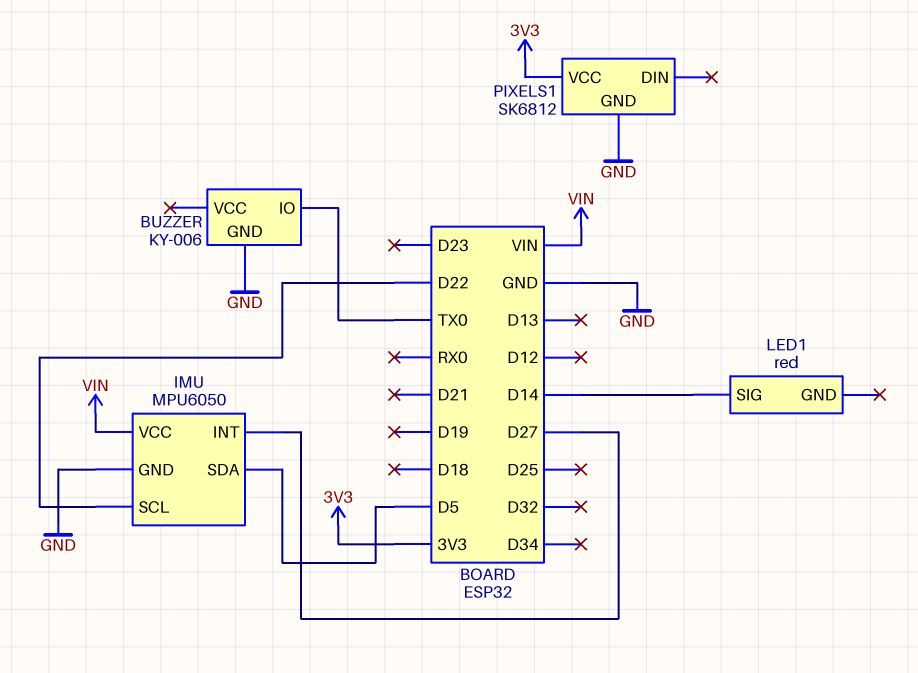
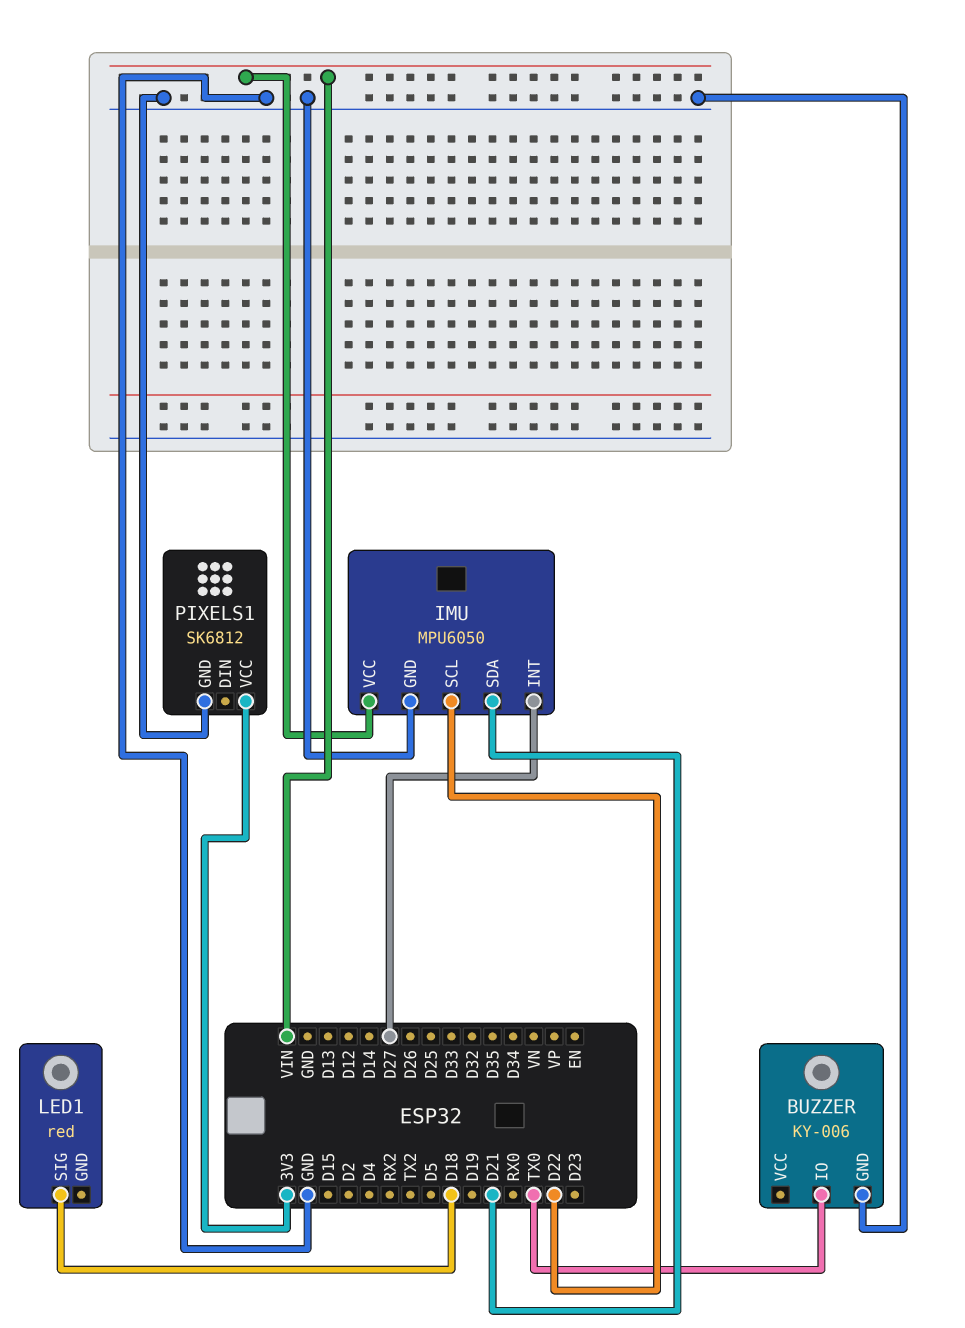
IMU pin SDA: D5 -> D21
LED1 pin SIG: D14 -> D18

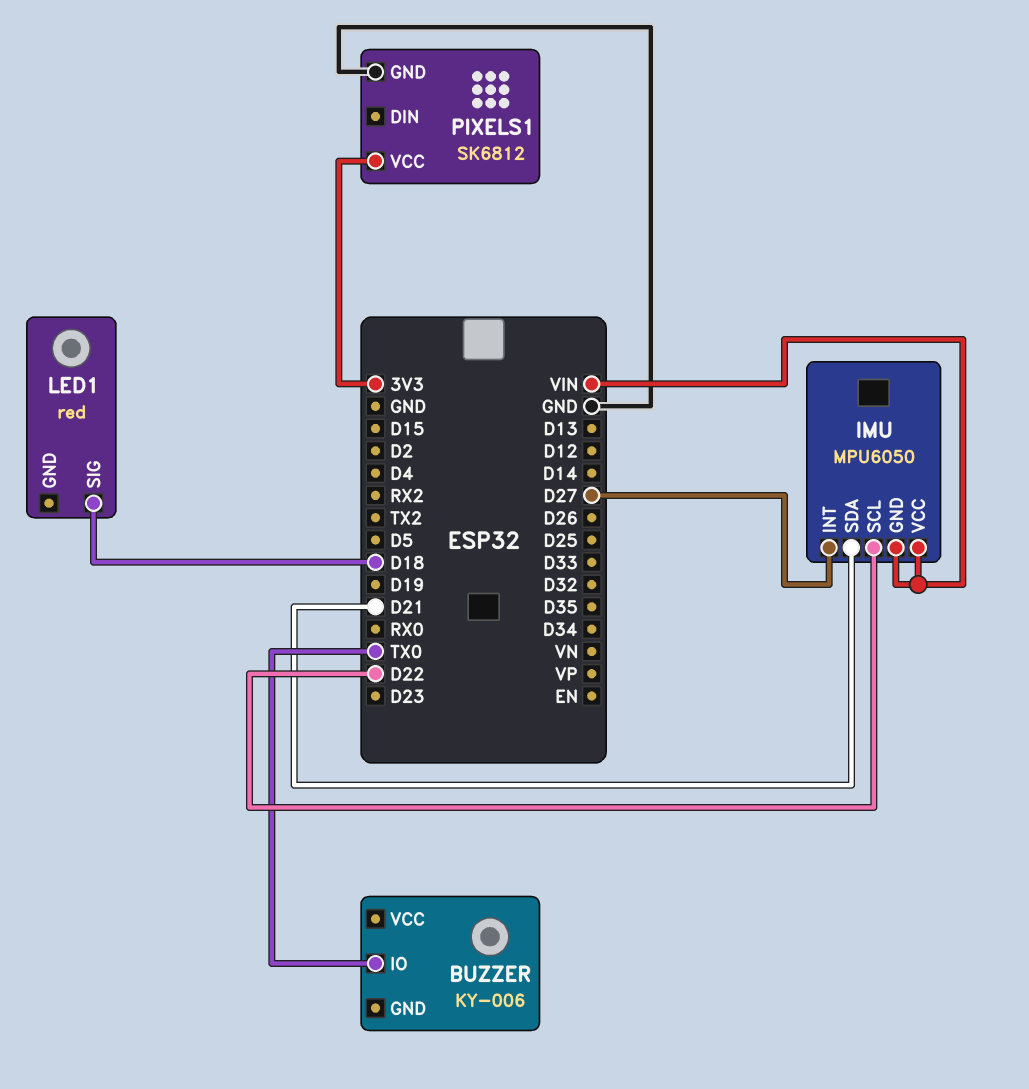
BUZZER pin GND: GND -> none
IMU pin GND: GND -> VIN

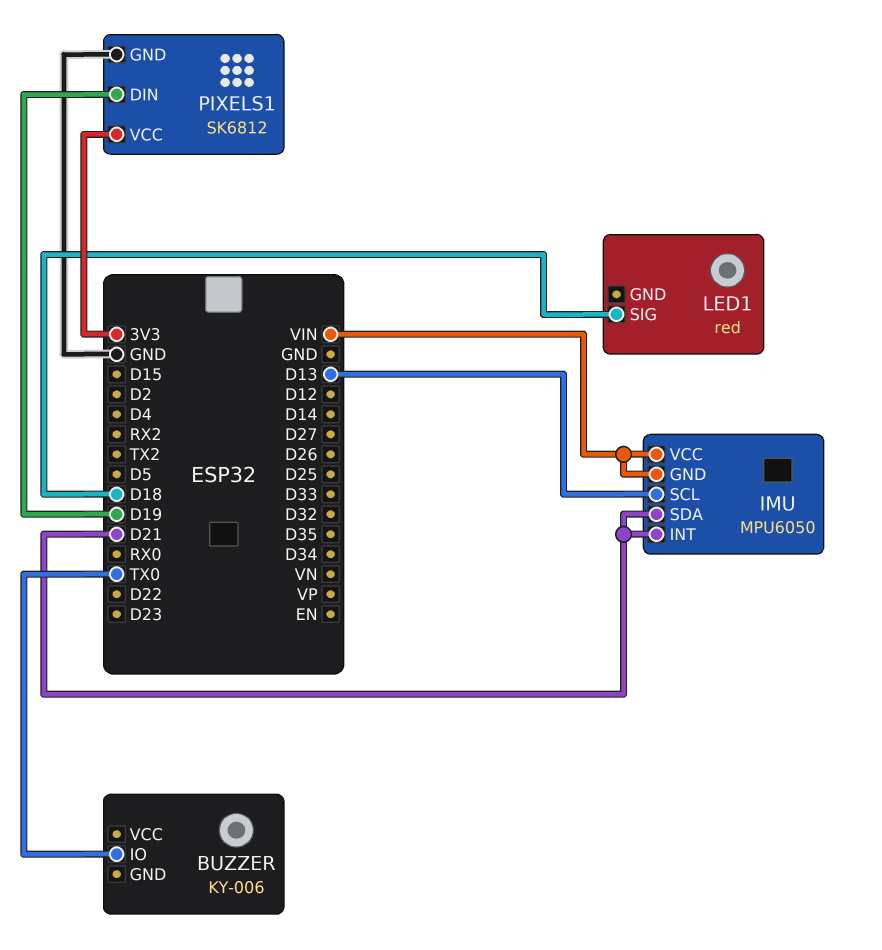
IMU pin INT: D27 -> D21
IMU pin SCL: D22 -> D13
PIXELS1 pin DIN: none -> D19

